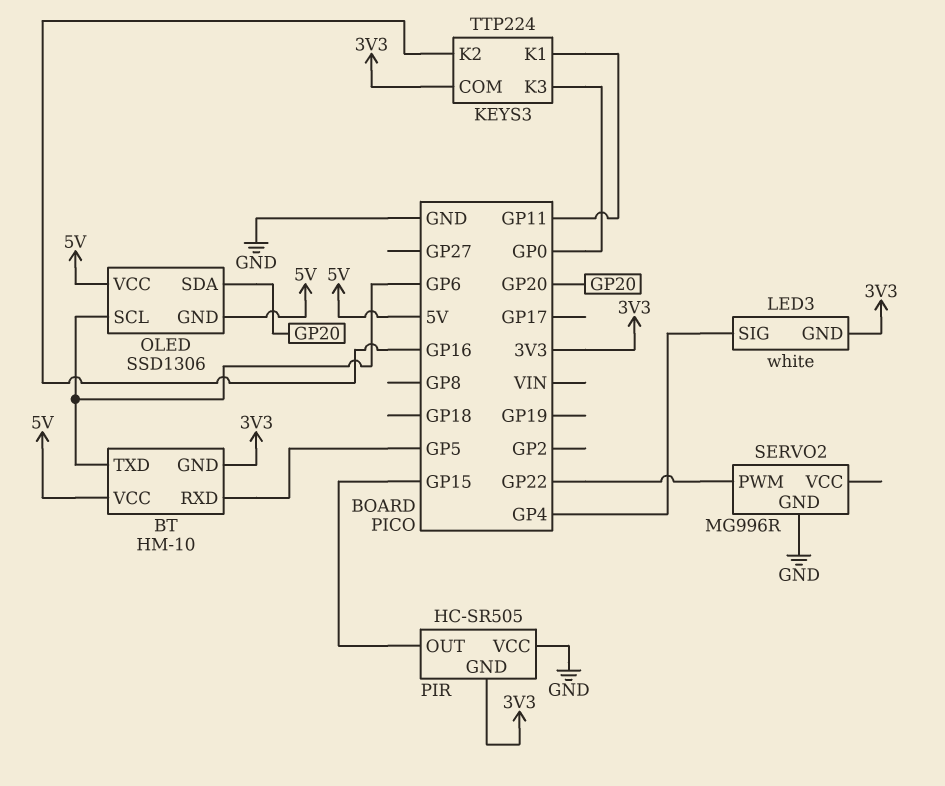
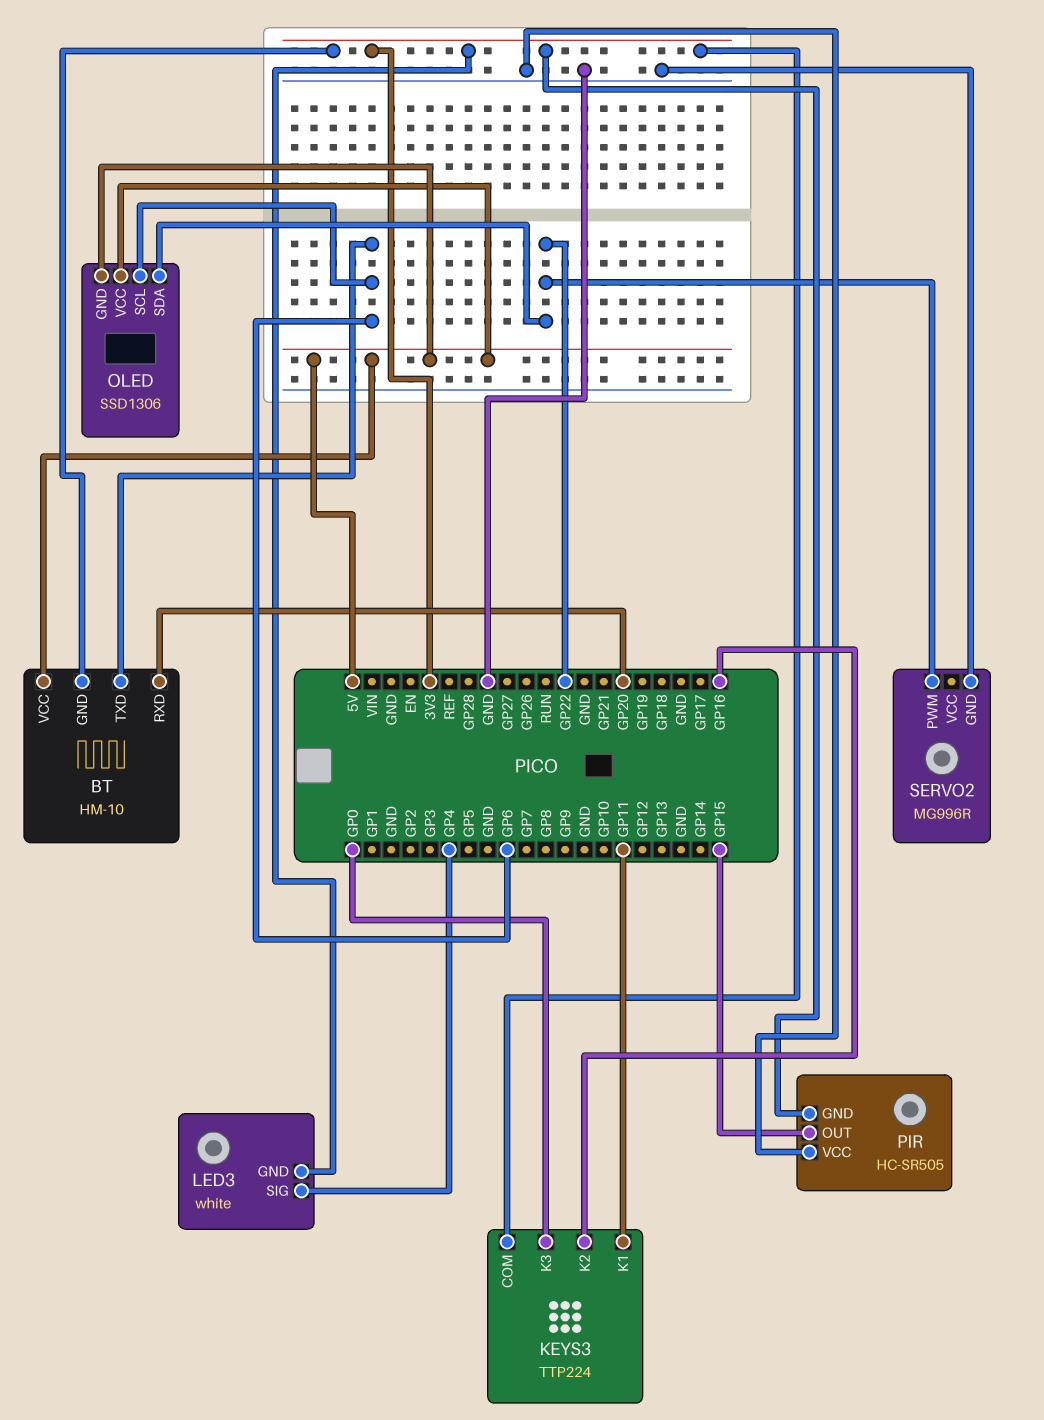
BT pin RXD: GP5 -> GP20
OLED pin SDA: GP20 -> GP22

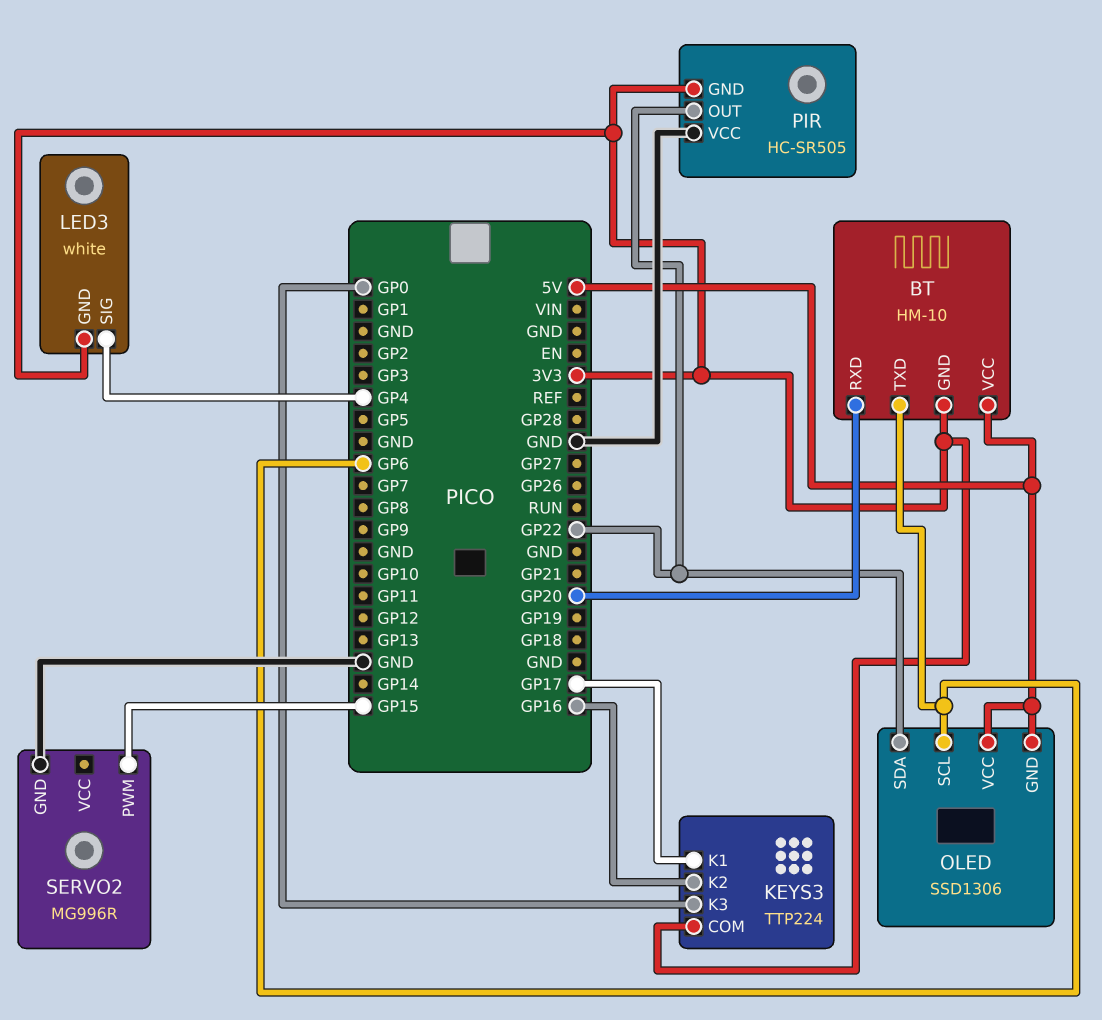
KEYS3 pin K1: GP11 -> GP17
PIR pin OUT: GP15 -> GP22
SERVO2 pin PWM: GP22 -> GP15

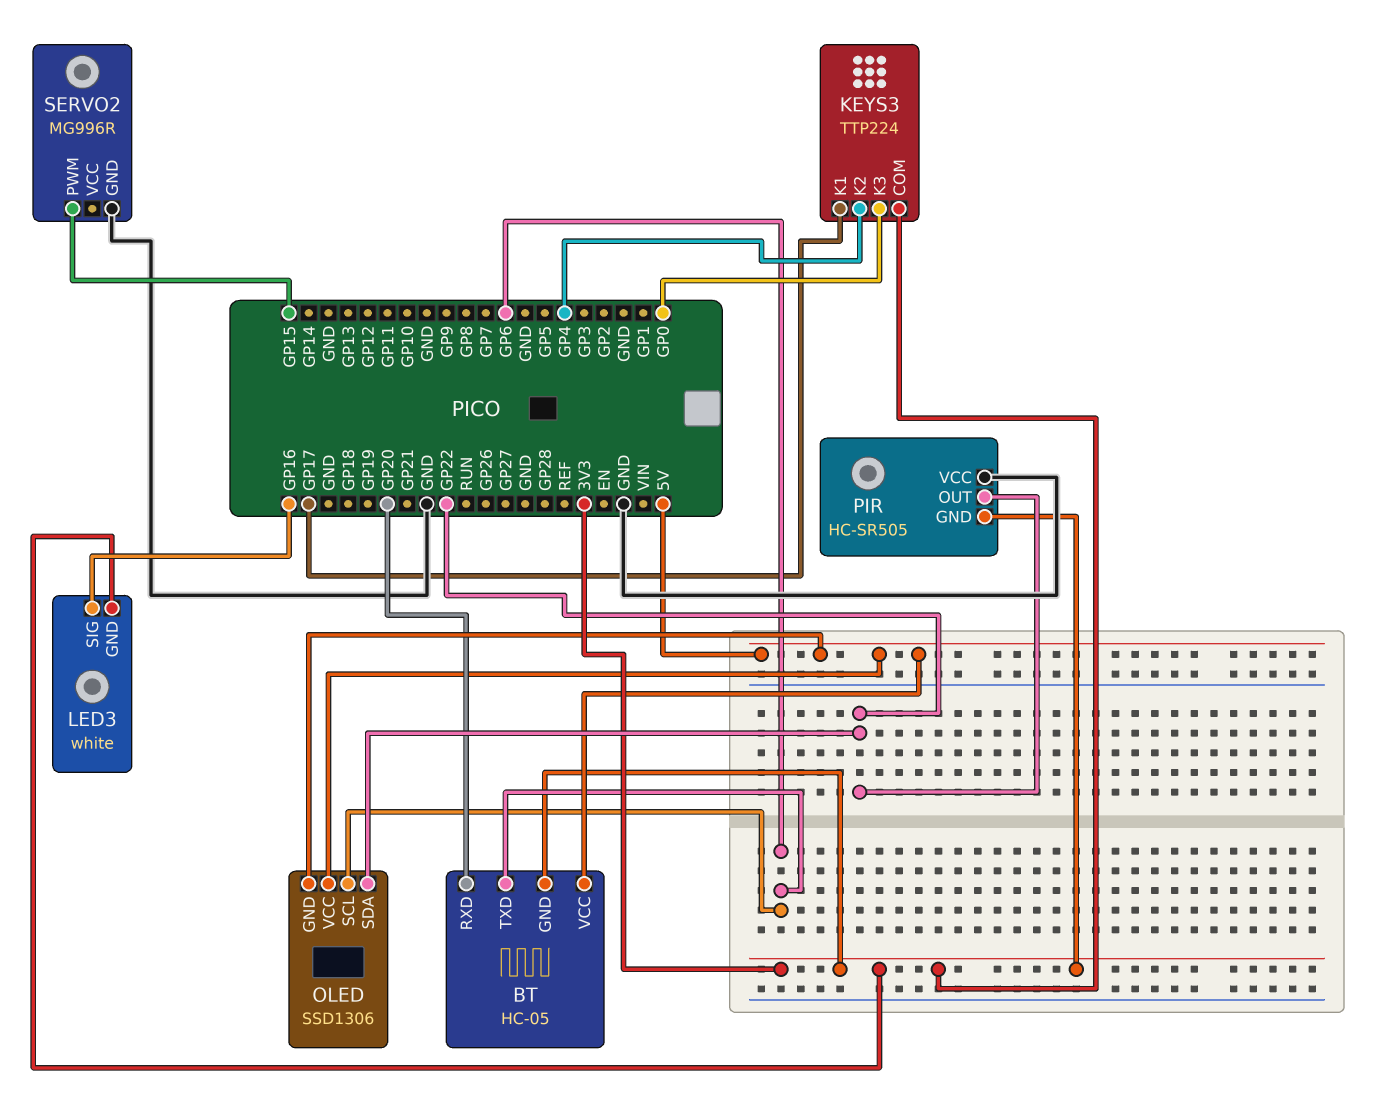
BT: HM-10 -> HC-05
KEYS3 pin K2: GP16 -> GP4
LED3 pin SIG: GP4 -> GP16

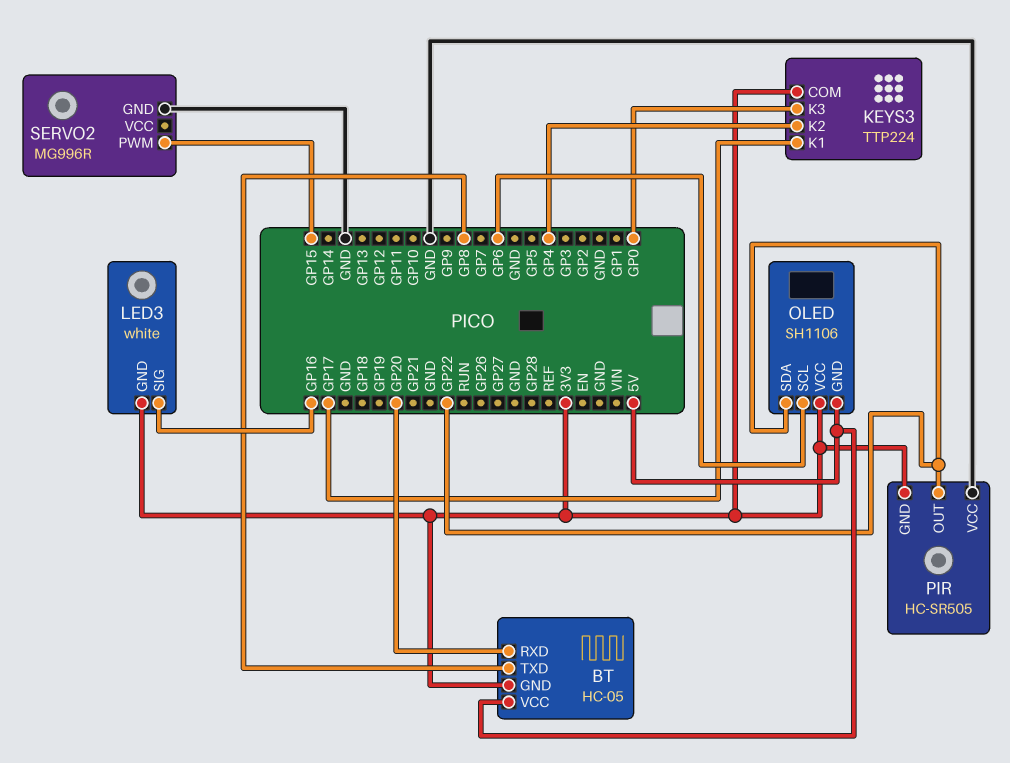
BT pin TXD: GP6 -> GP8
OLED: SSD1306 -> SH1106
OLED pin VCC: 5V -> 3V3

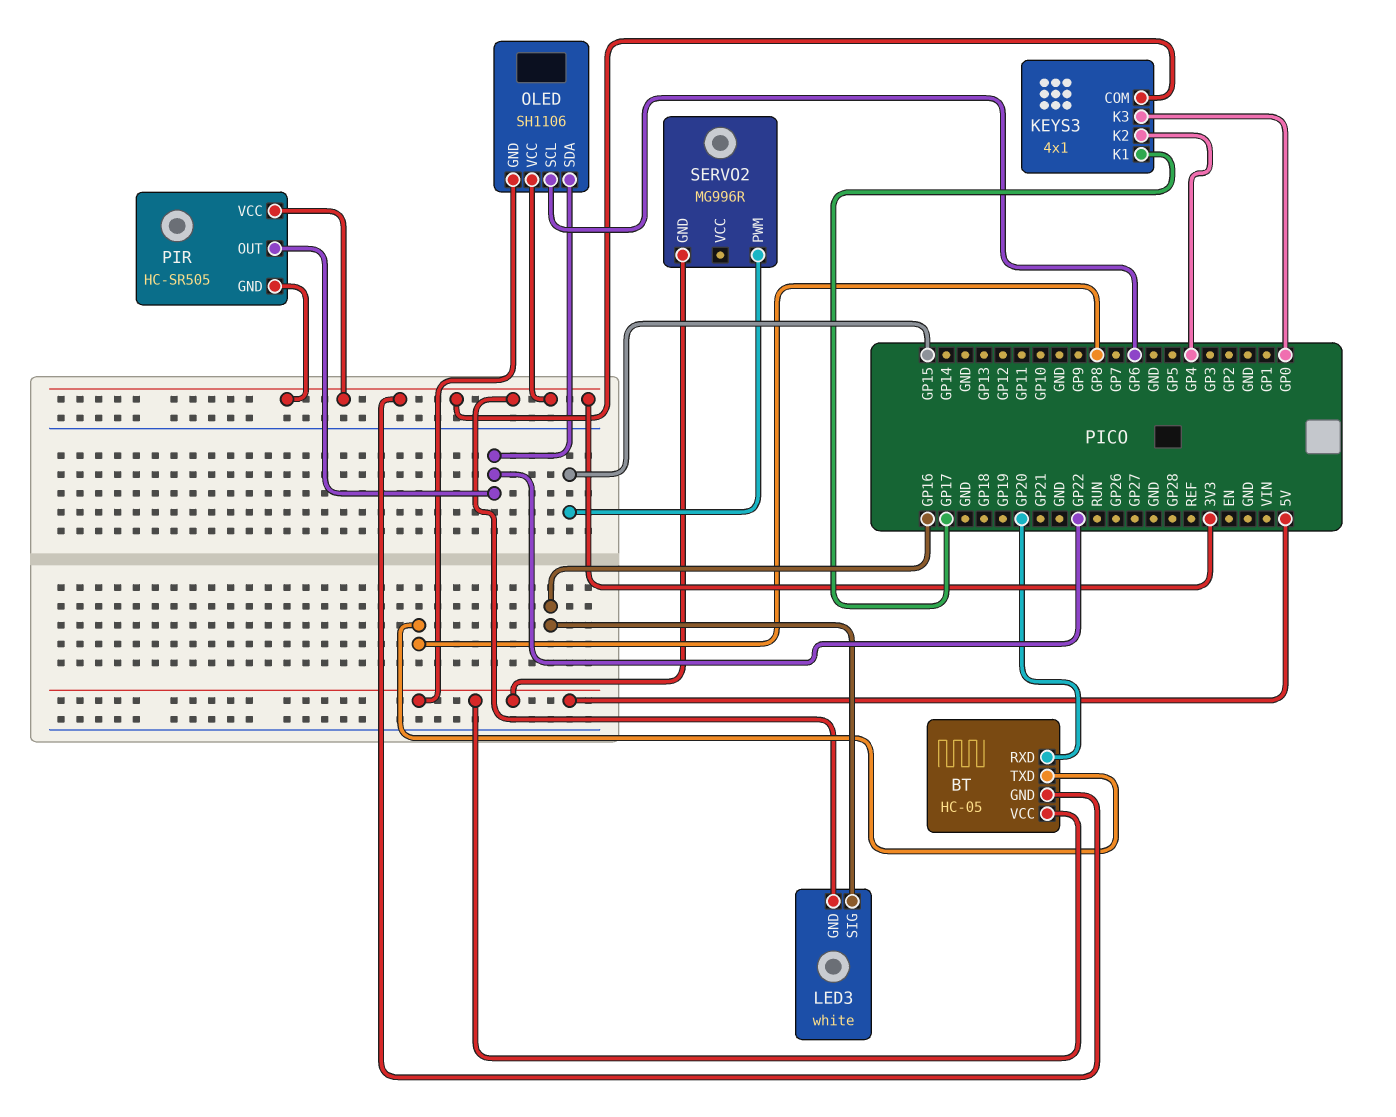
KEYS3: TTP224 -> 4x1
PIR pin VCC: GND -> 3V3
SERVO2 pin GND: GND -> 5V

